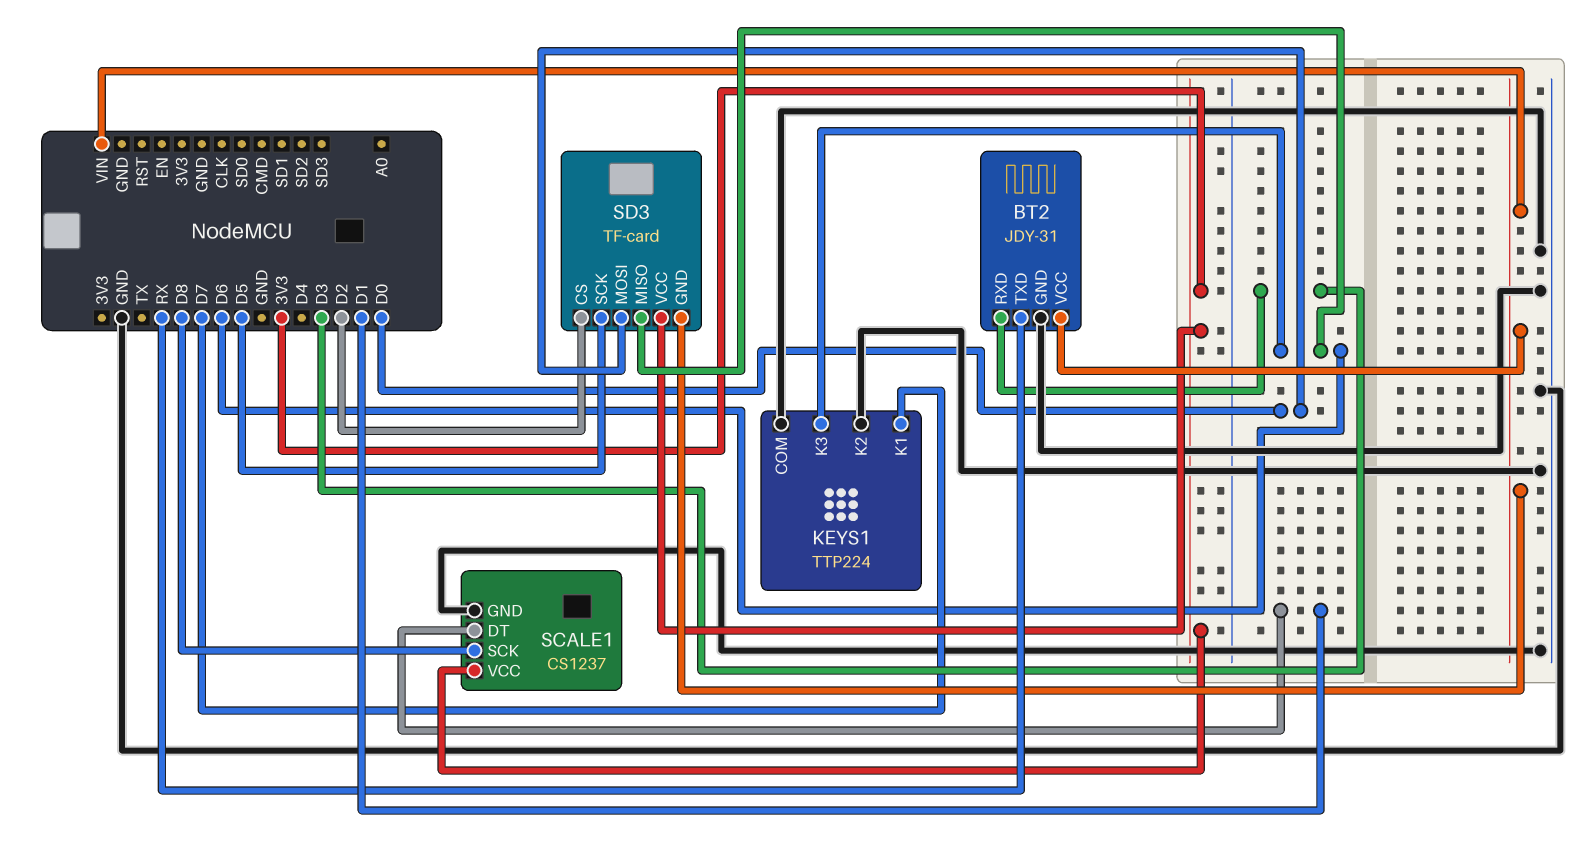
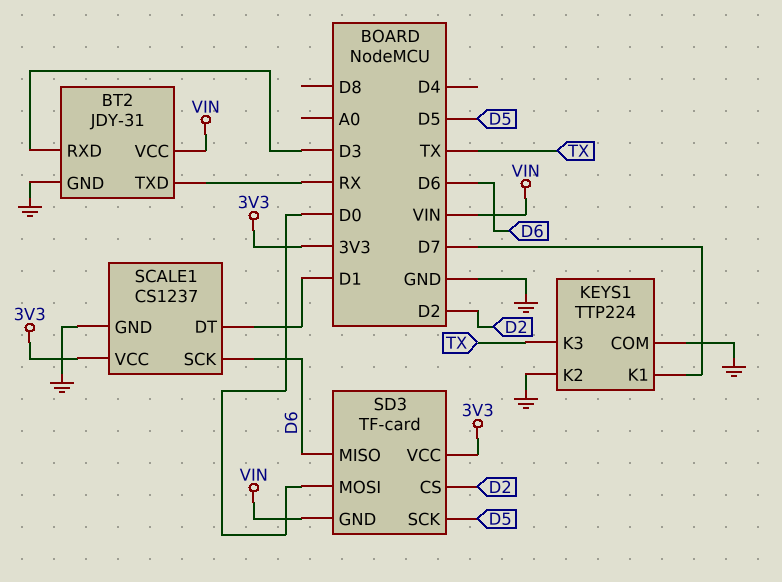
KEYS1 pin K3: D6 -> TX
SCALE1 pin SCK: D8 -> D6

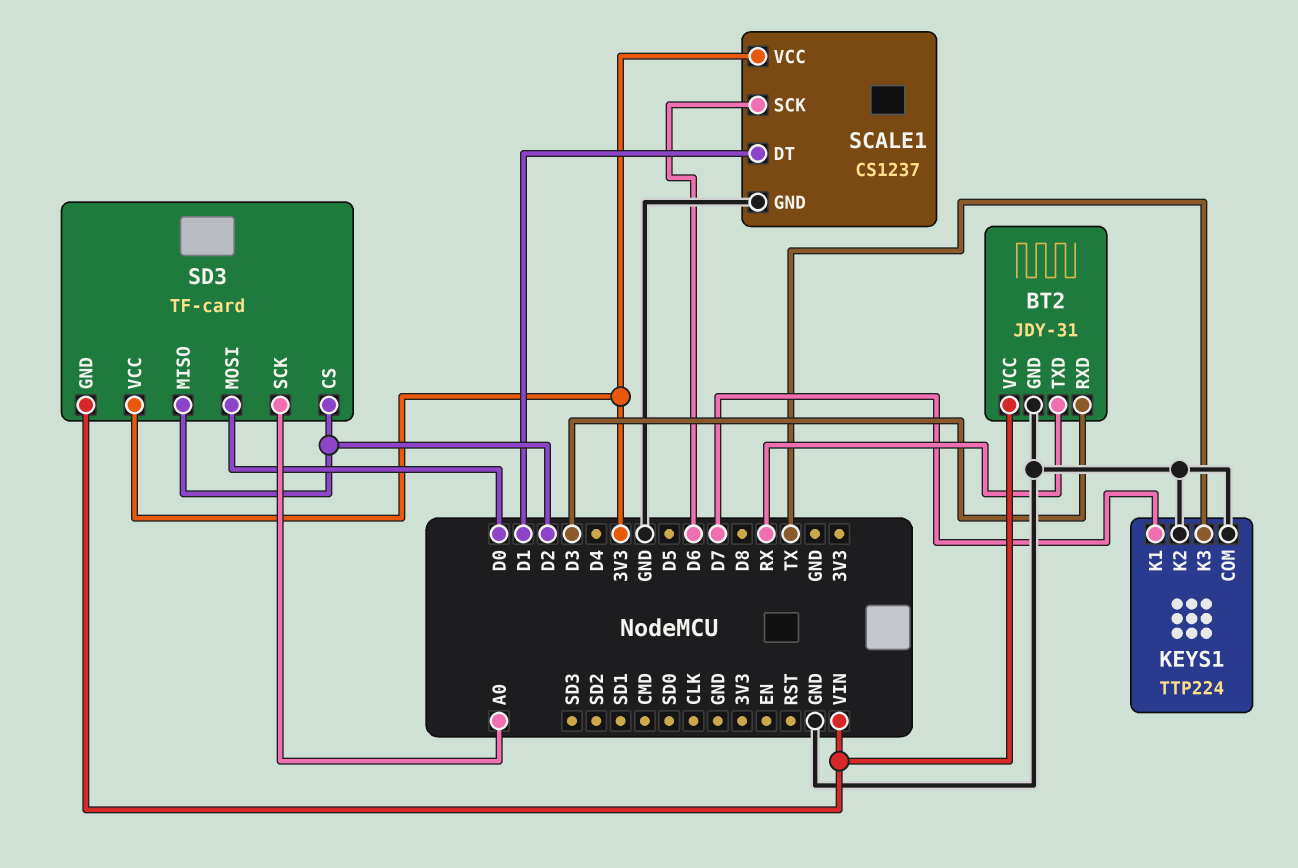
SD3 pin MISO: D6 -> D2
SD3 pin SCK: D5 -> A0

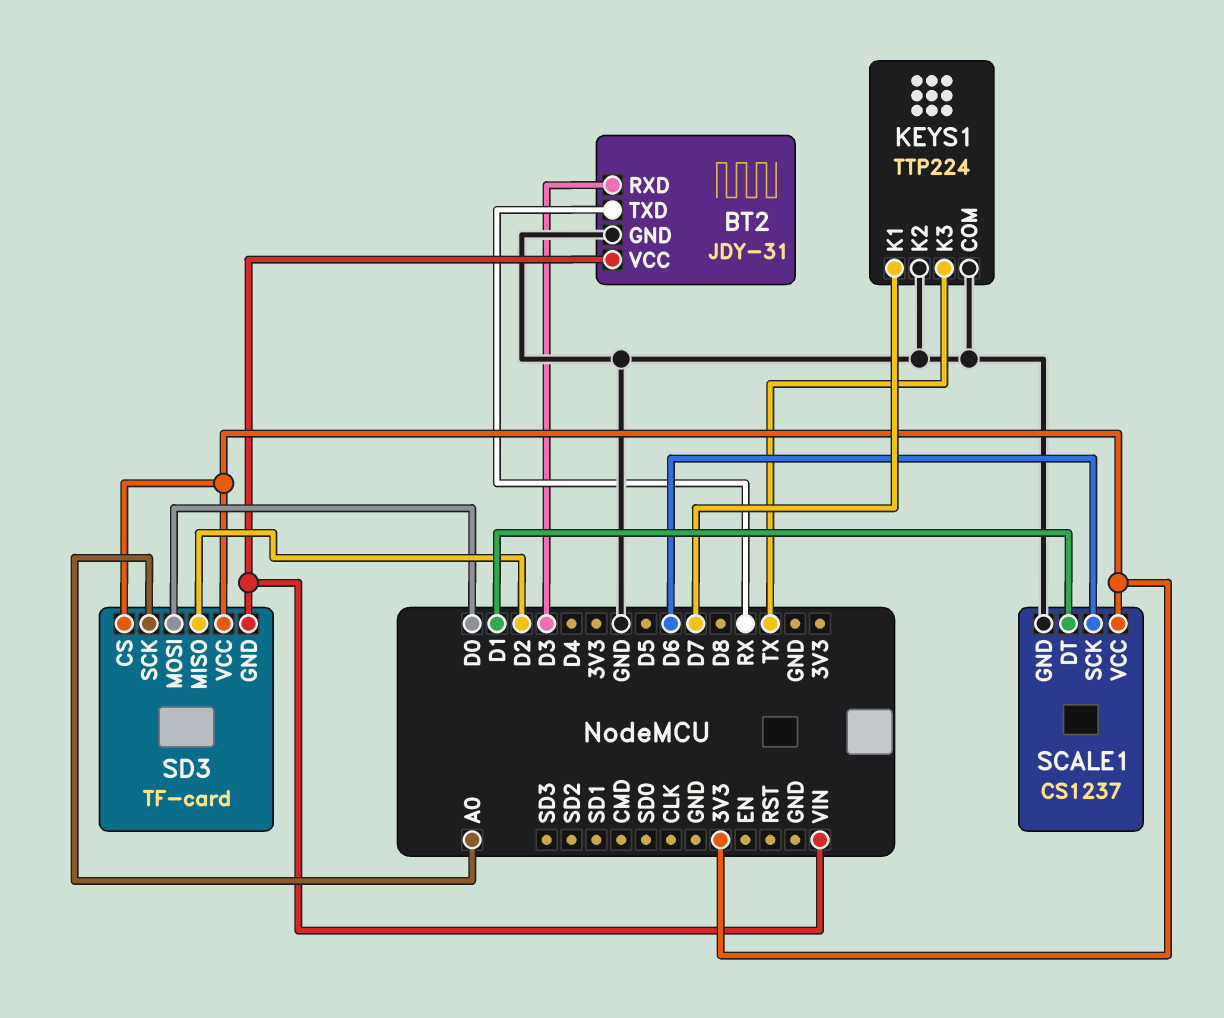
SD3 pin CS: D2 -> 3V3

